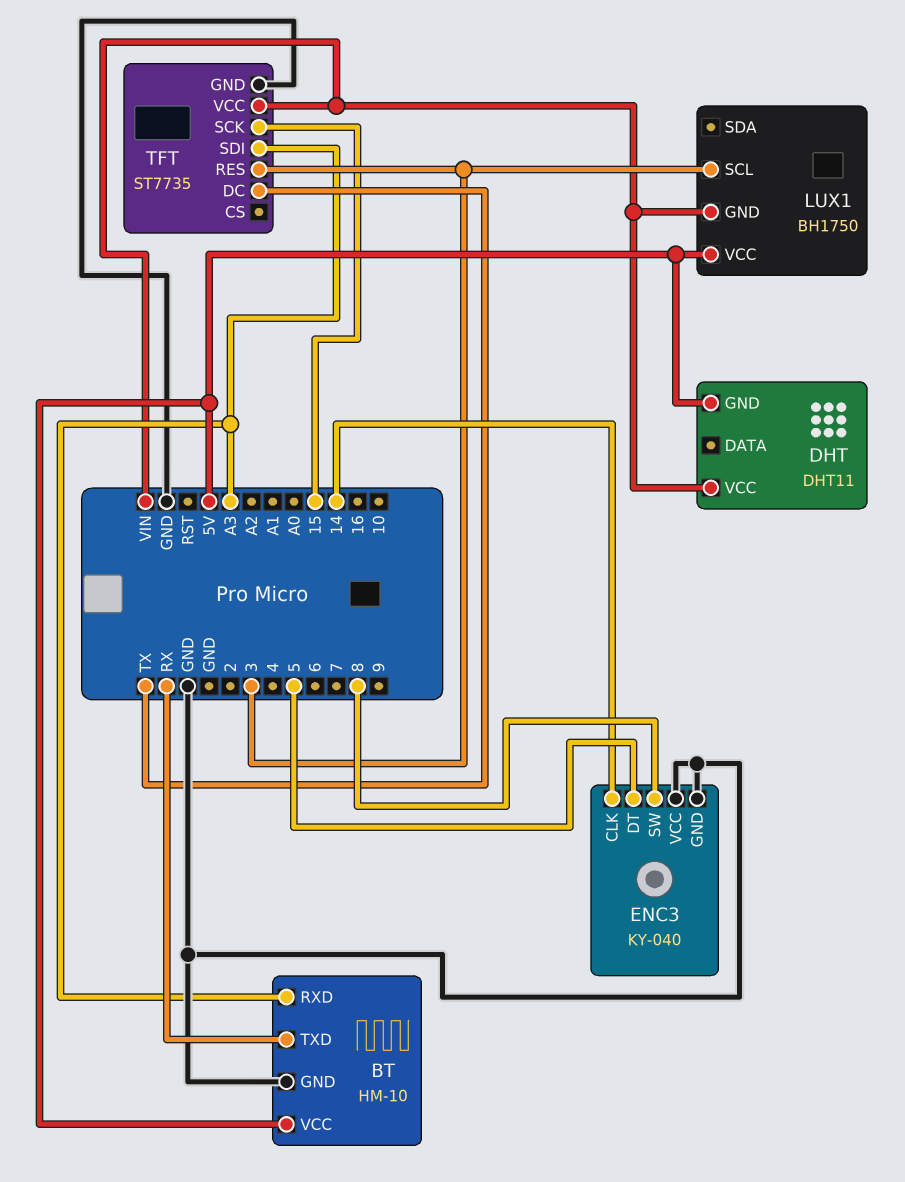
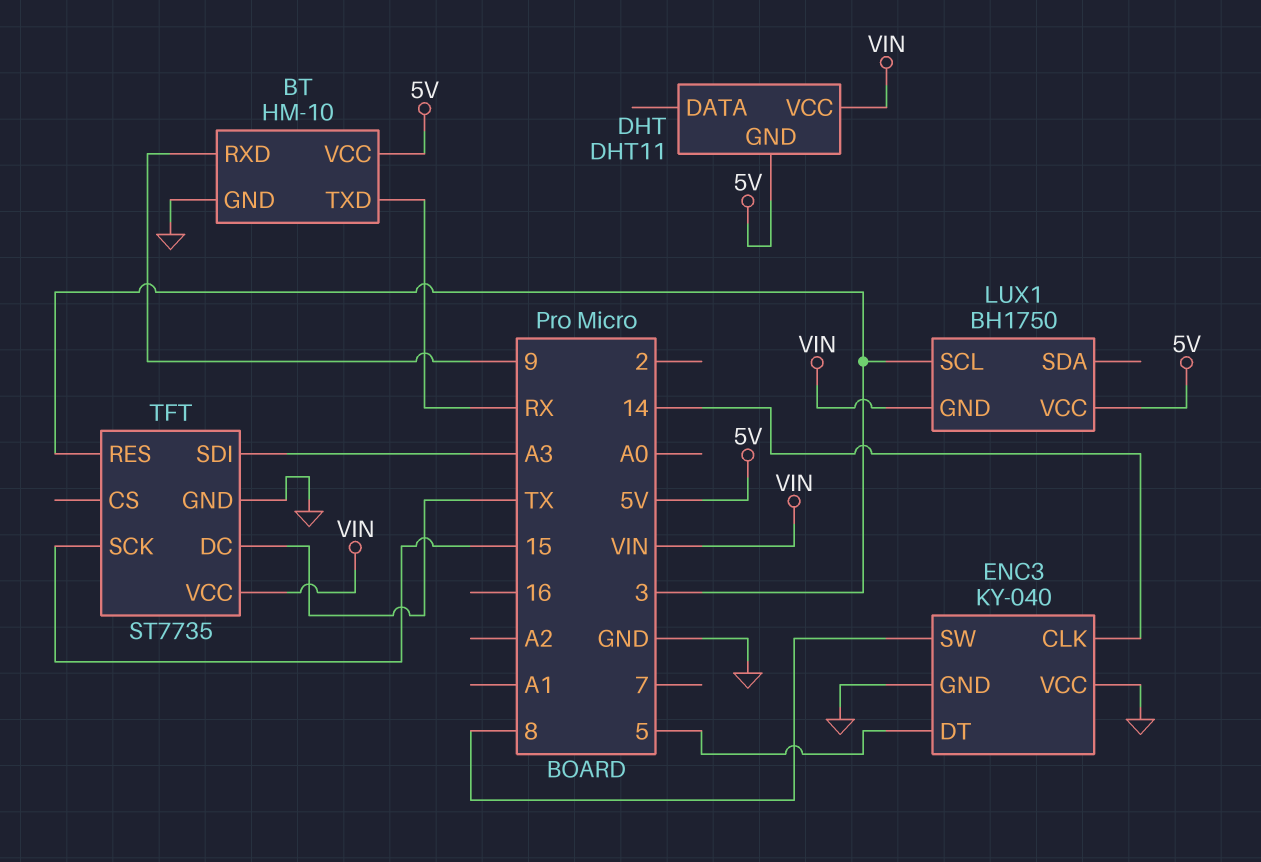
BT pin RXD: A3 -> 9

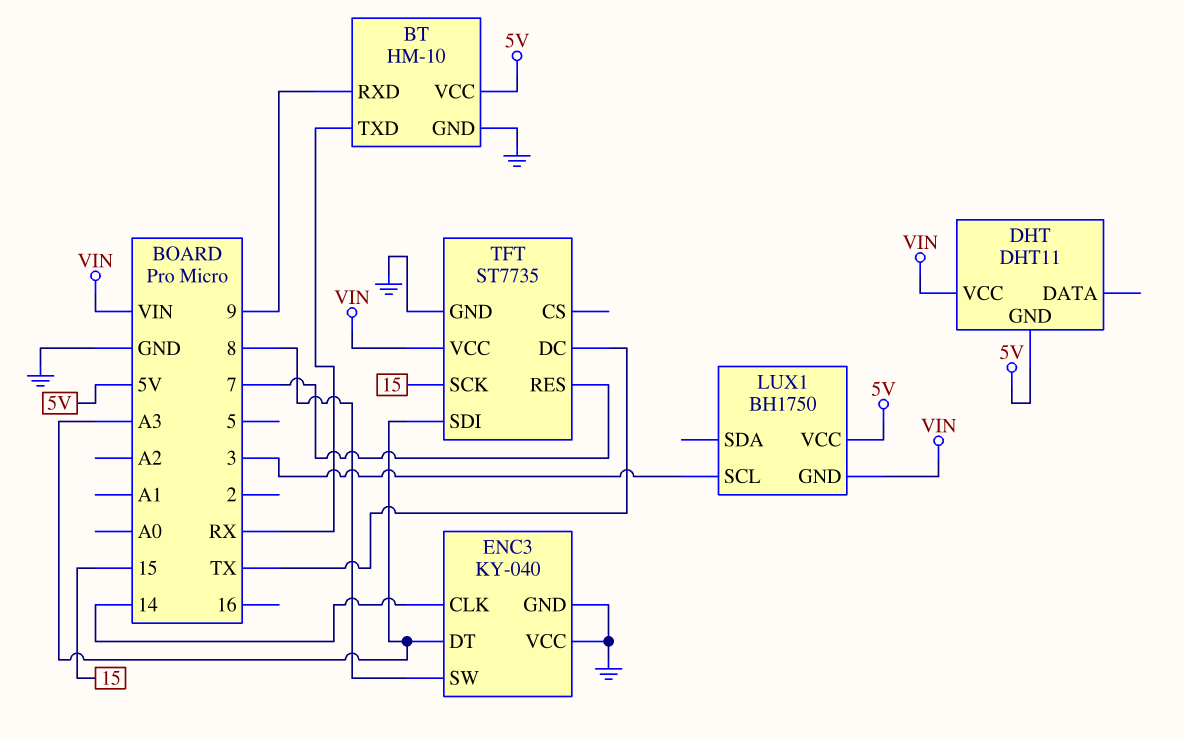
ENC3 pin DT: 5 -> A3
TFT pin RES: 3 -> 7

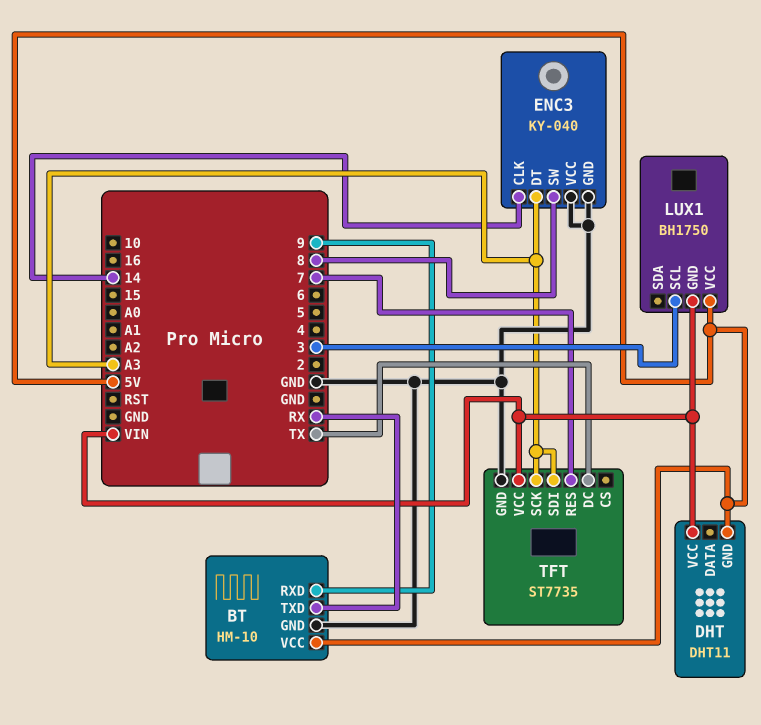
TFT pin SCK: 15 -> A3

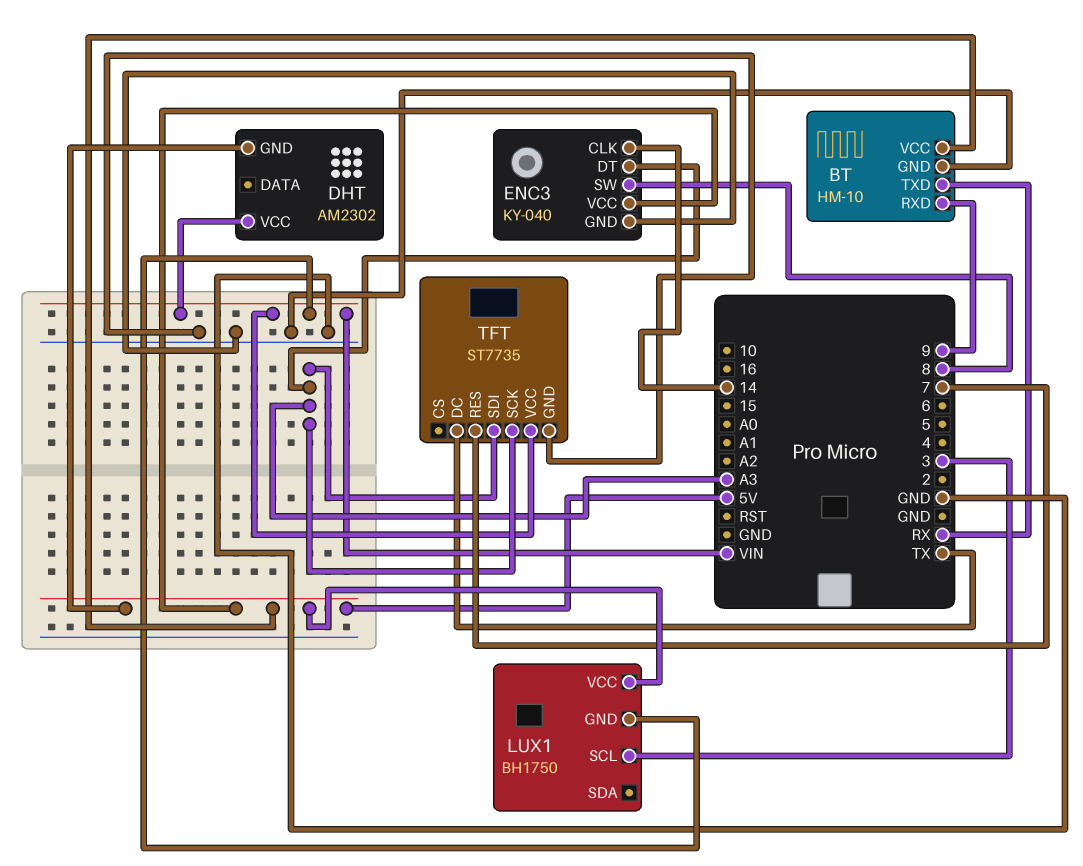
DHT: DHT11 -> AM2302
ENC3 pin VCC: GND -> 5V

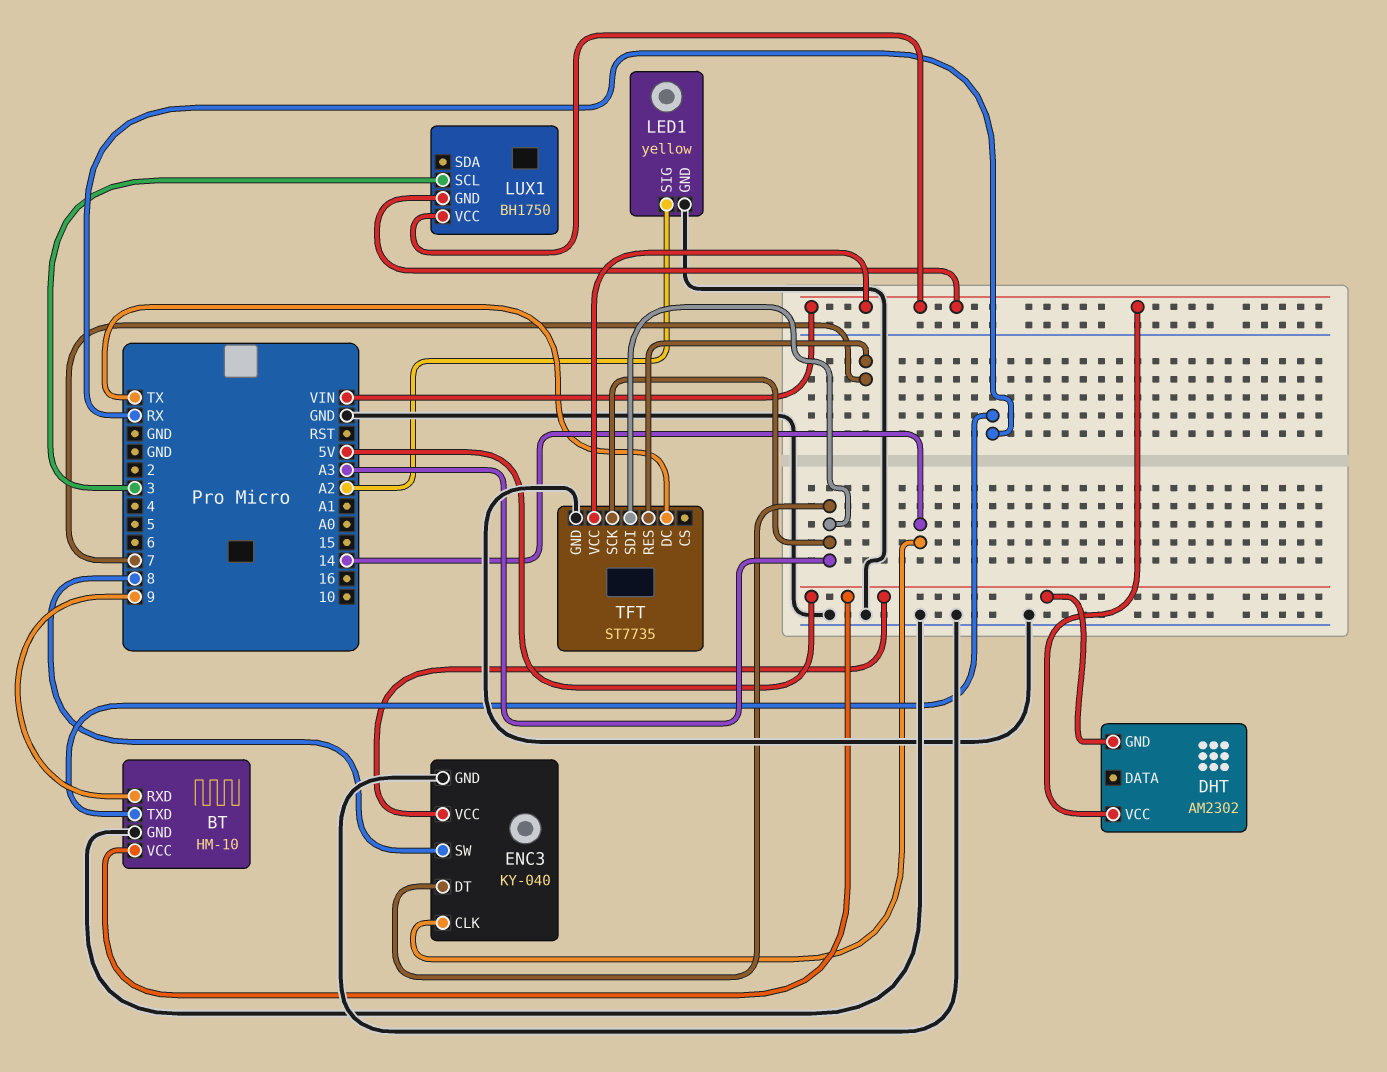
LED1: none -> yellow
LED1 pin GND: none -> GND
LED1 pin SIG: none -> A2
LUX1 pin VCC: 5V -> VIN

